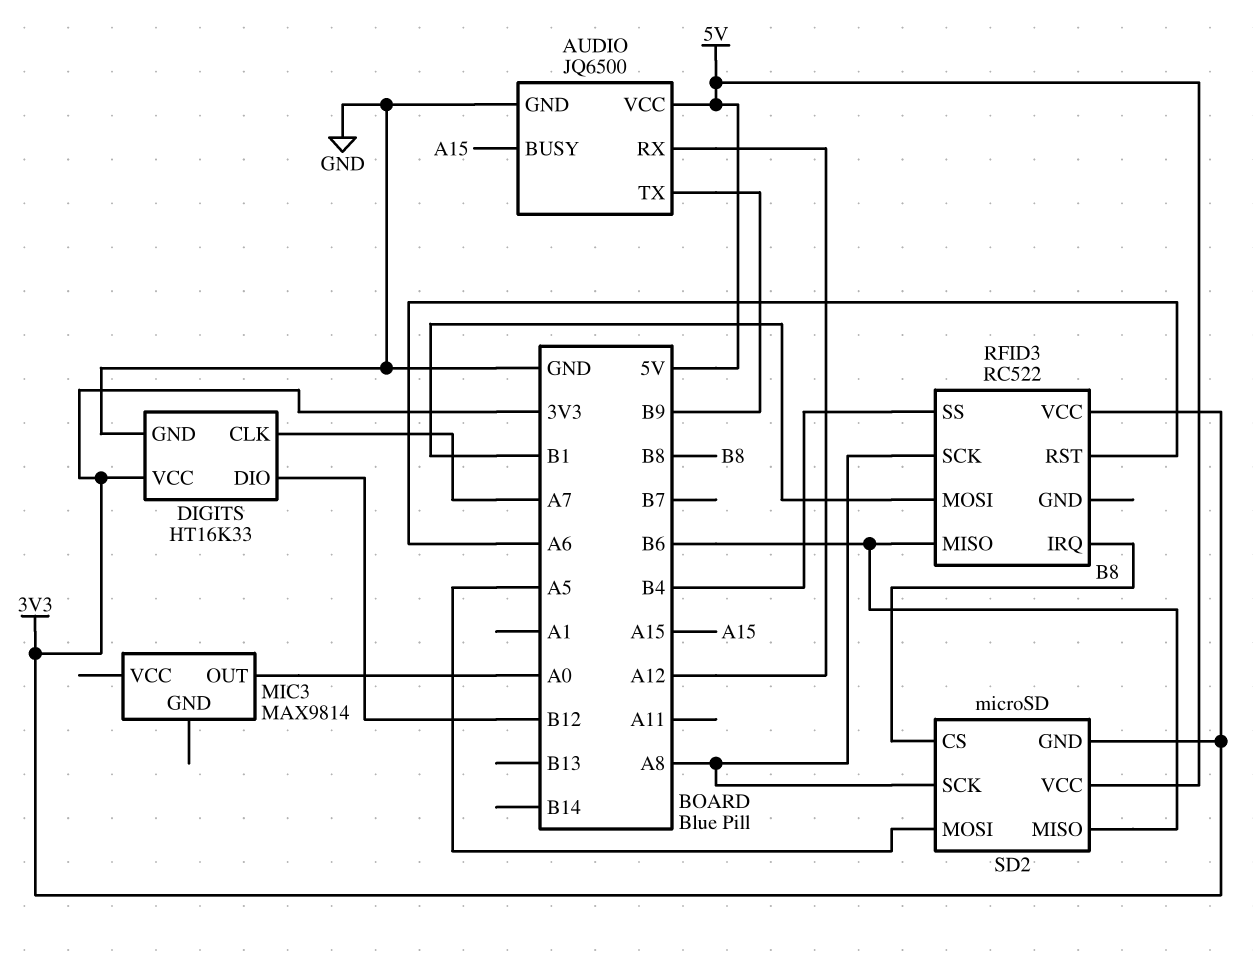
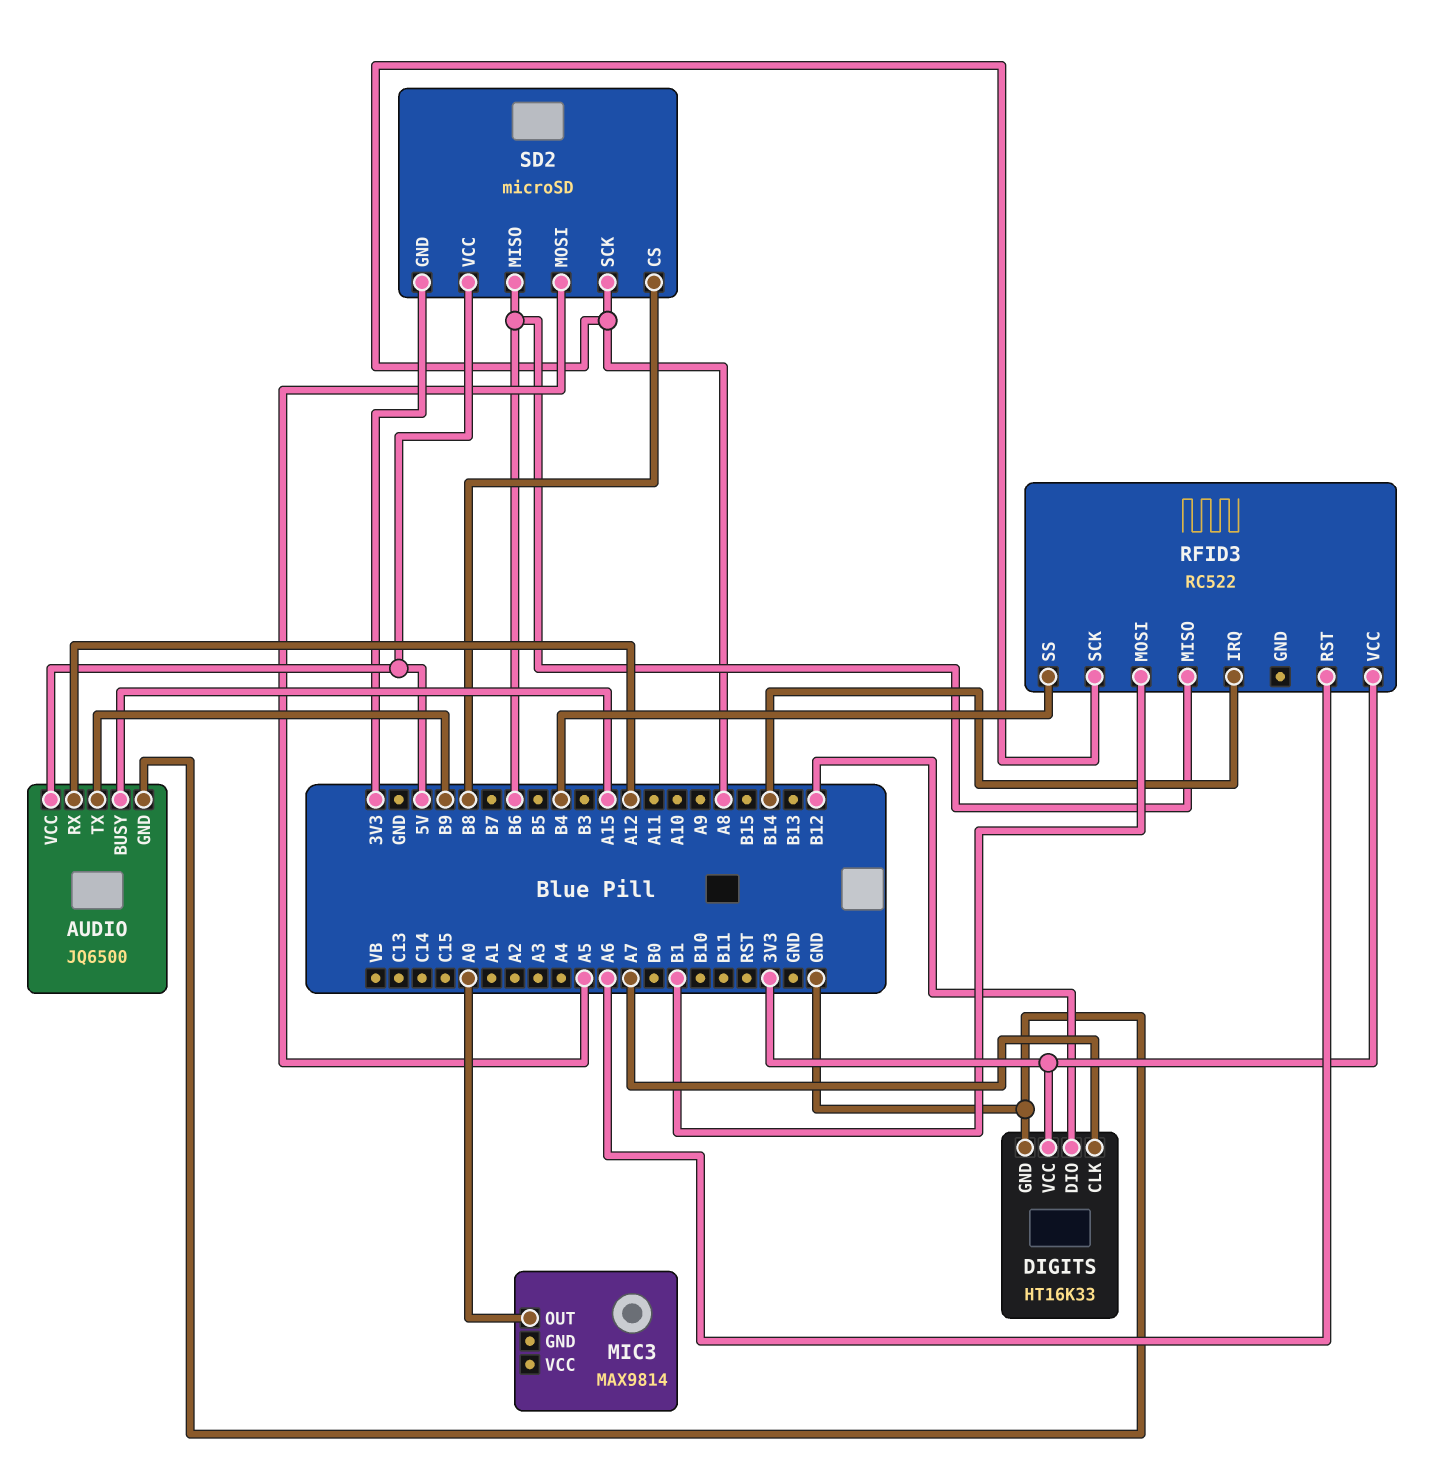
RFID3 pin IRQ: B8 -> B14

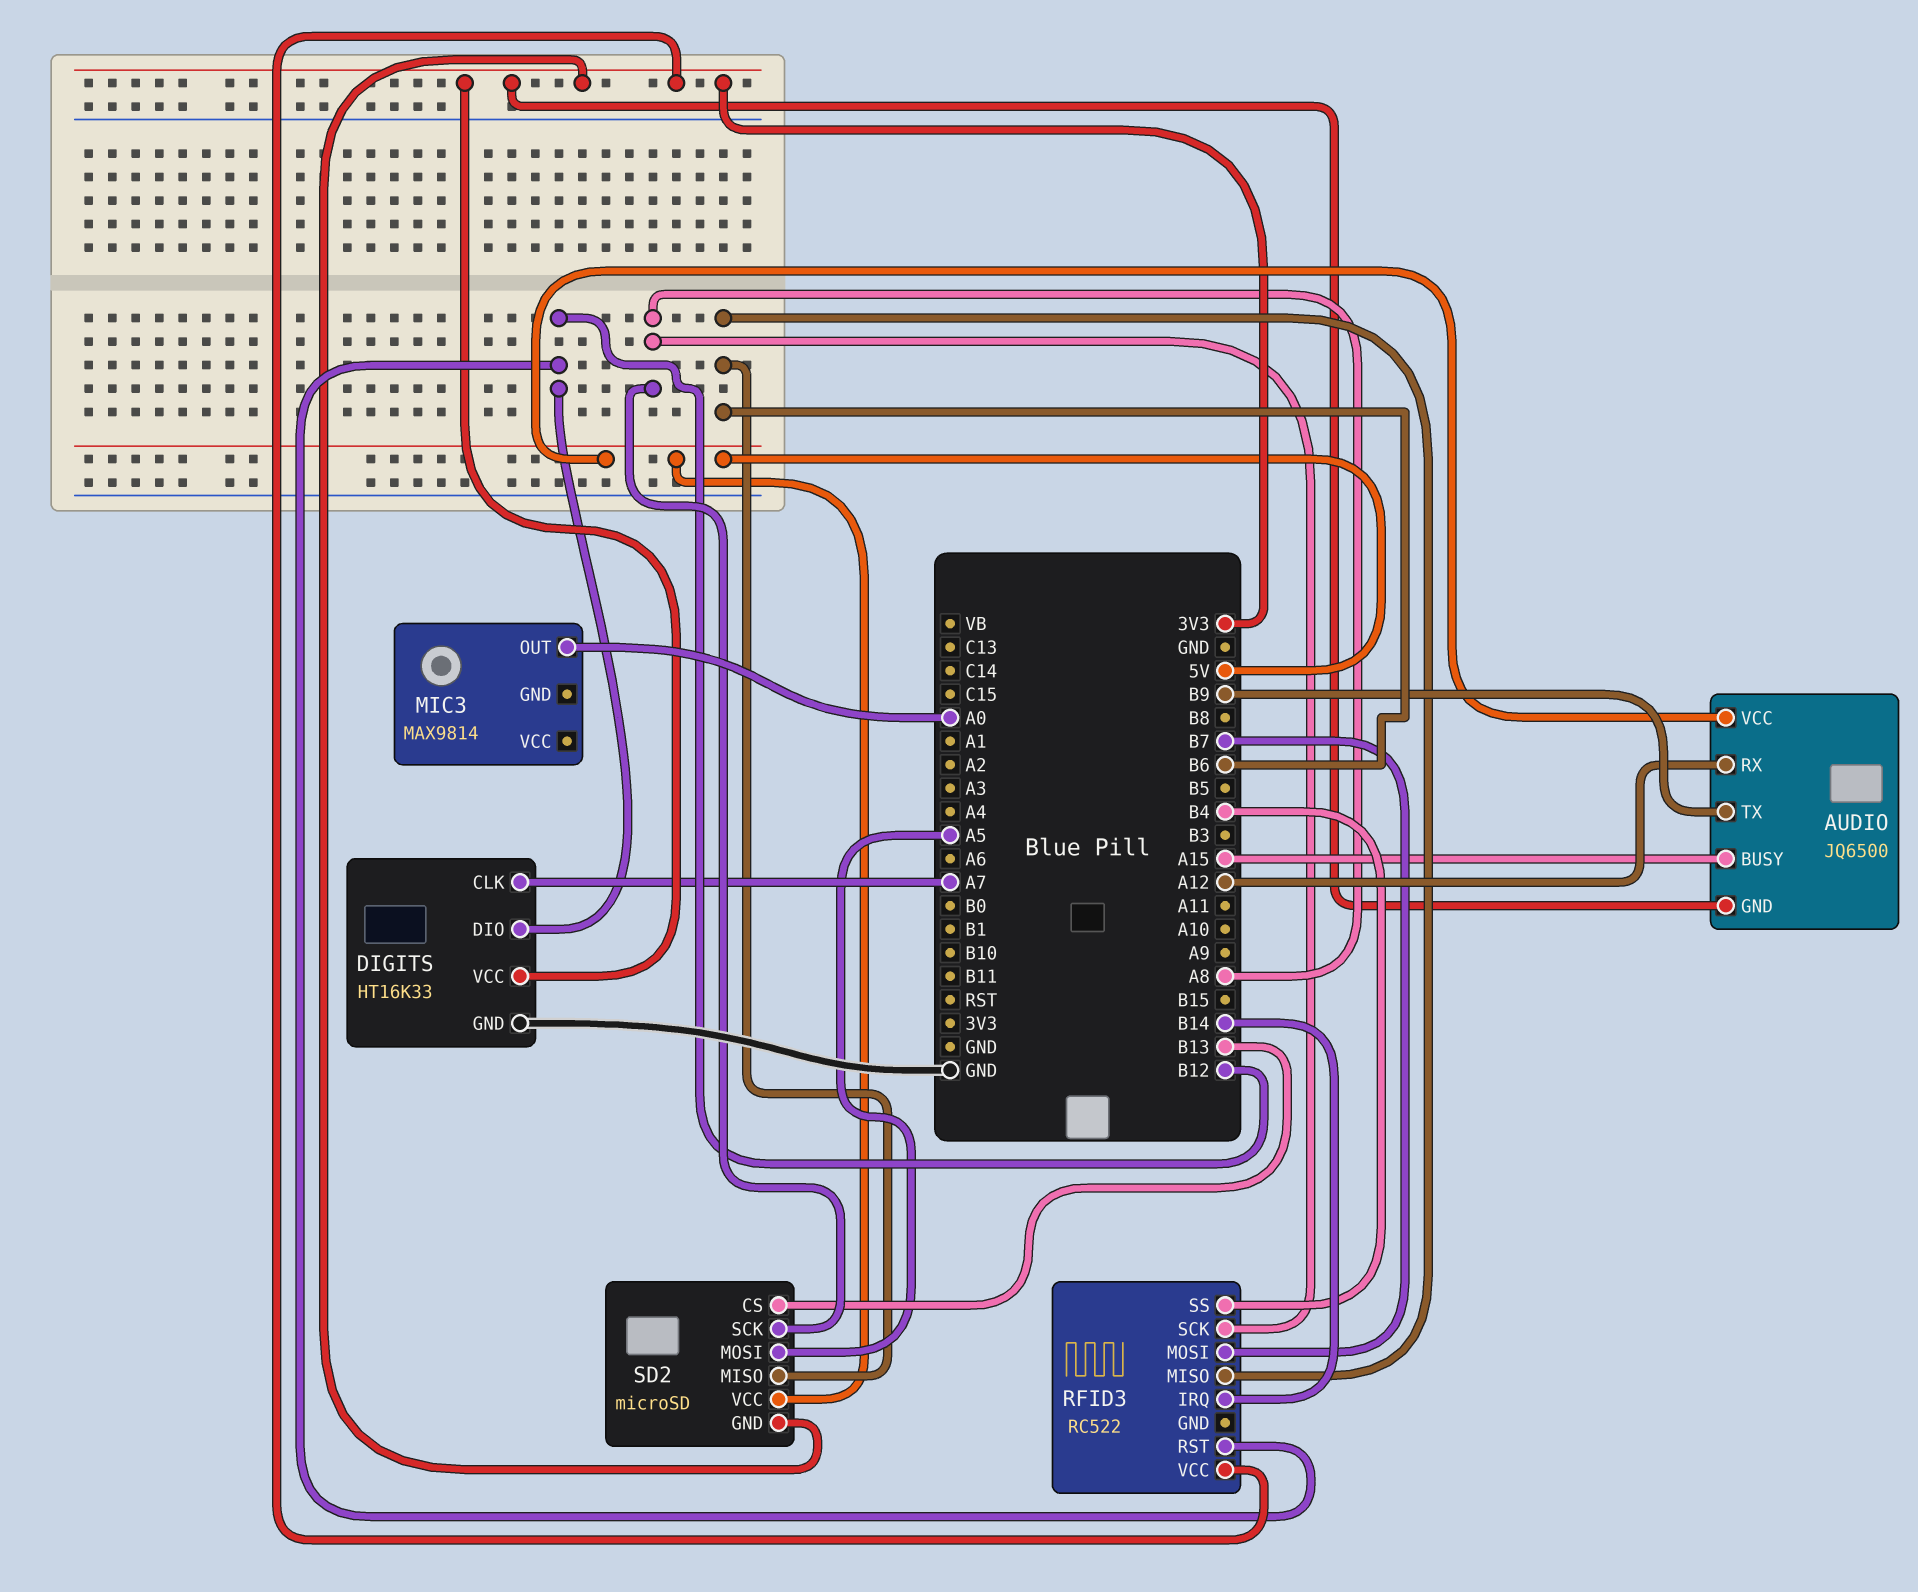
AUDIO pin GND: GND -> 3V3
RFID3 pin MOSI: B1 -> B7
RFID3 pin RST: A6 -> B12
SD2 pin CS: B8 -> B13

